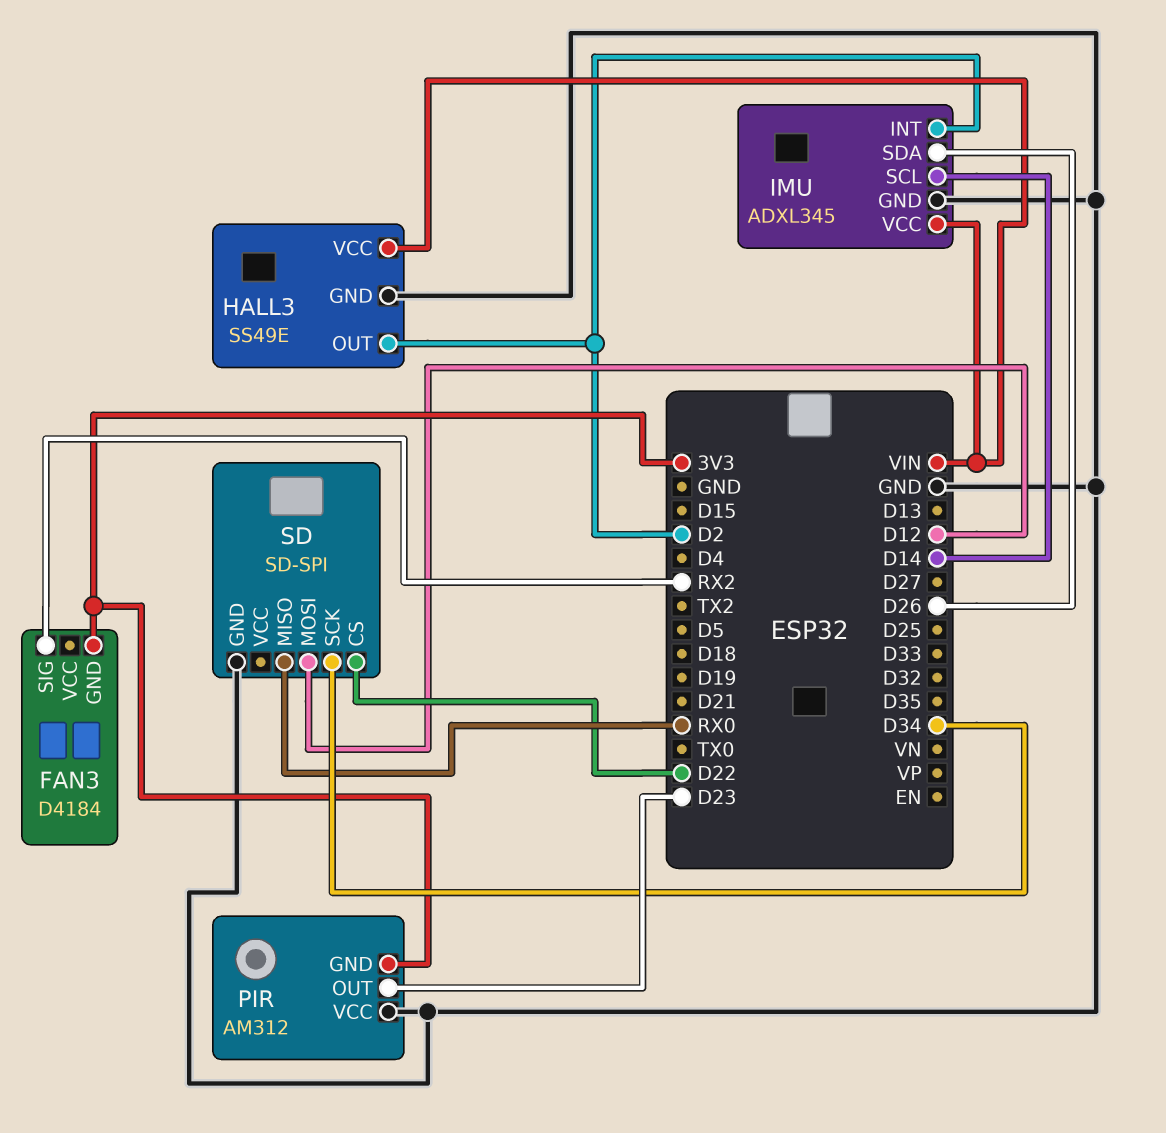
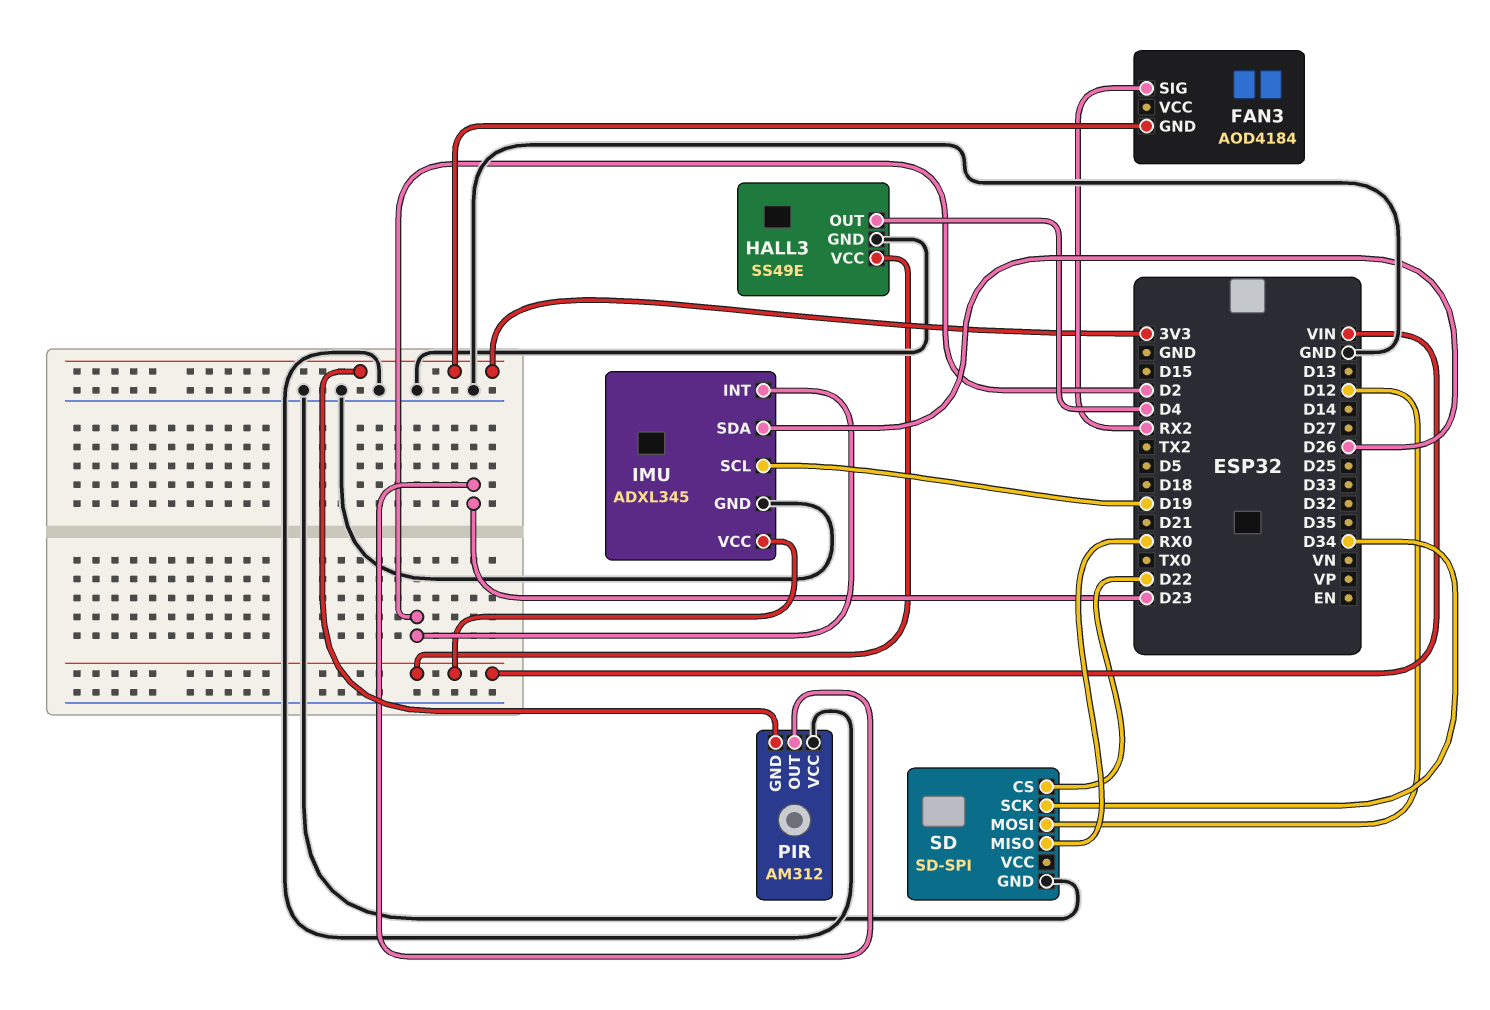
FAN3: D4184 -> AOD4184
HALL3 pin OUT: D2 -> D4
IMU pin SCL: D14 -> D19

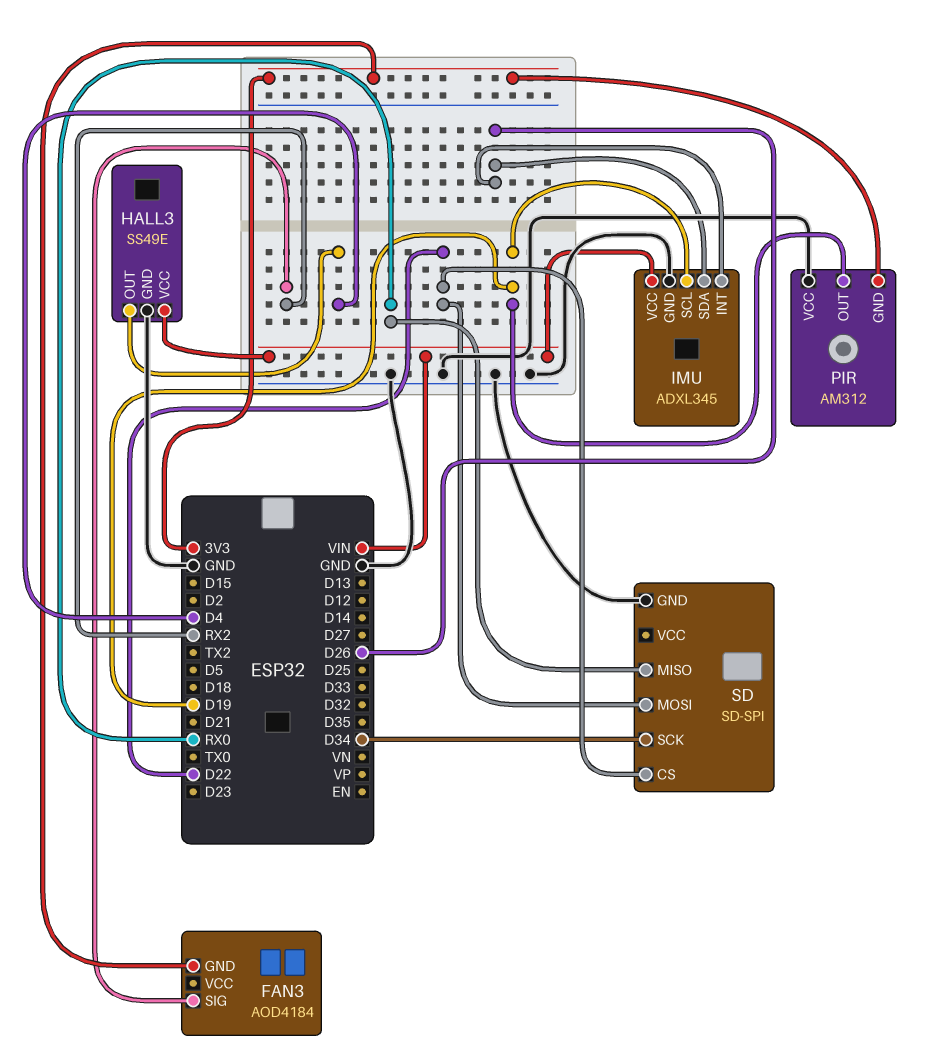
IMU pin INT: D2 -> D26
PIR pin OUT: D23 -> D19
SD pin MOSI: D12 -> D22

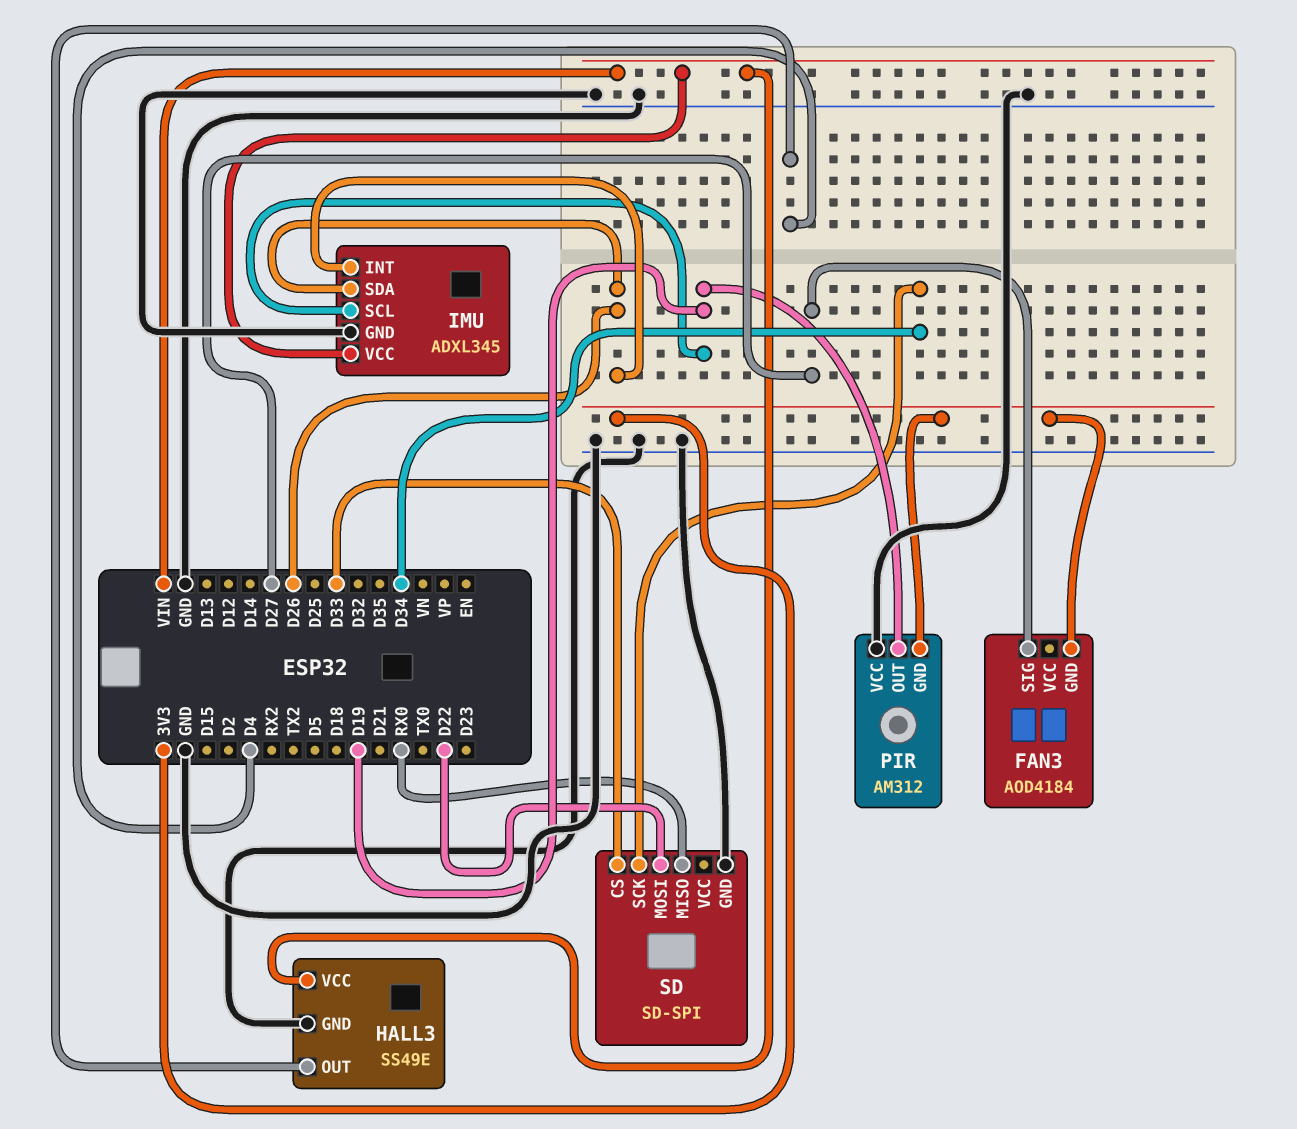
FAN3 pin SIG: RX2 -> D27
SD pin CS: D22 -> D33

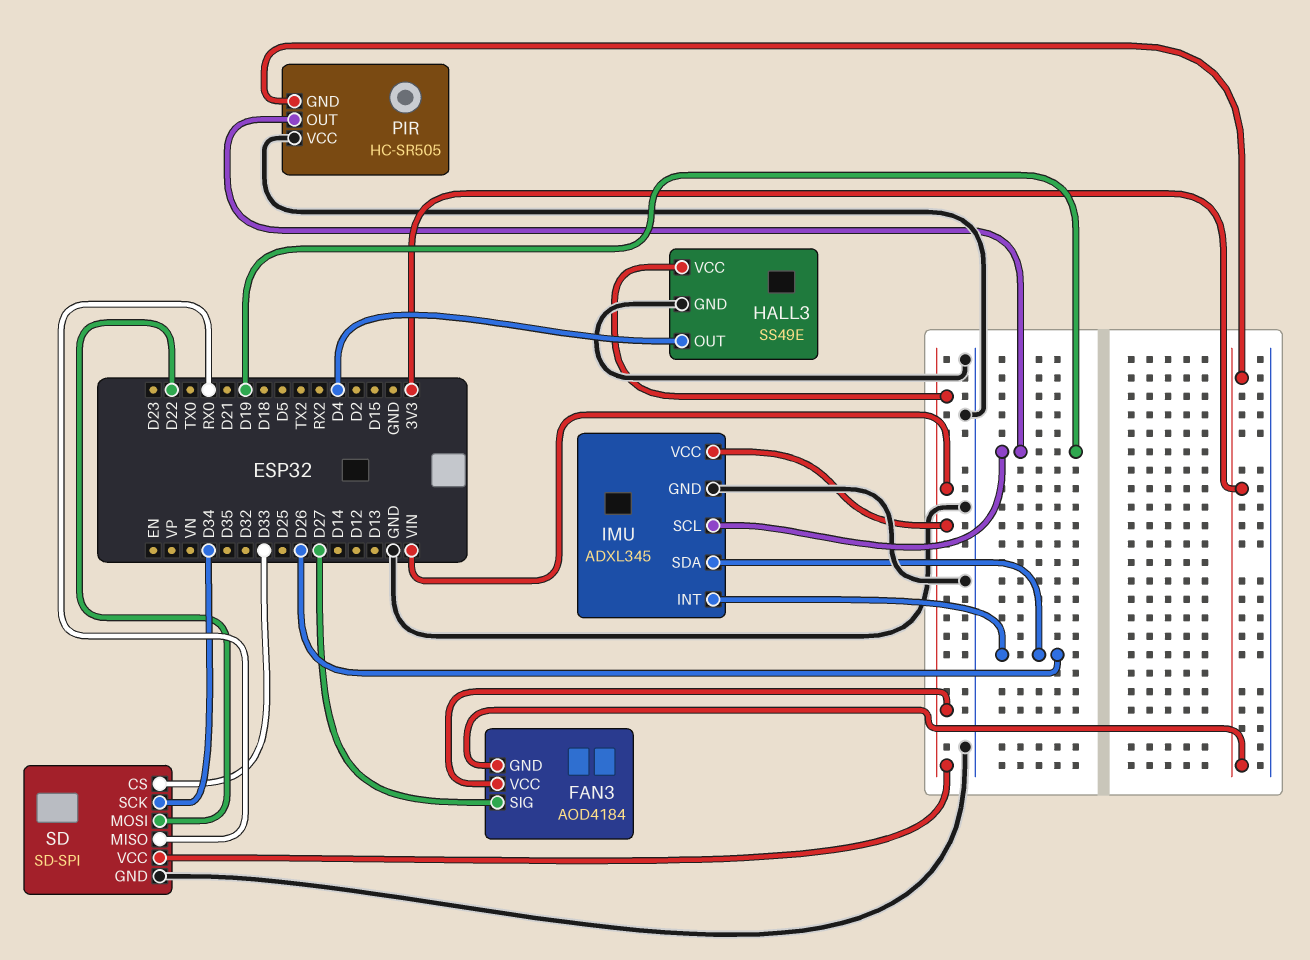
FAN3 pin VCC: none -> VIN
PIR: AM312 -> HC-SR505
SD pin VCC: none -> VIN

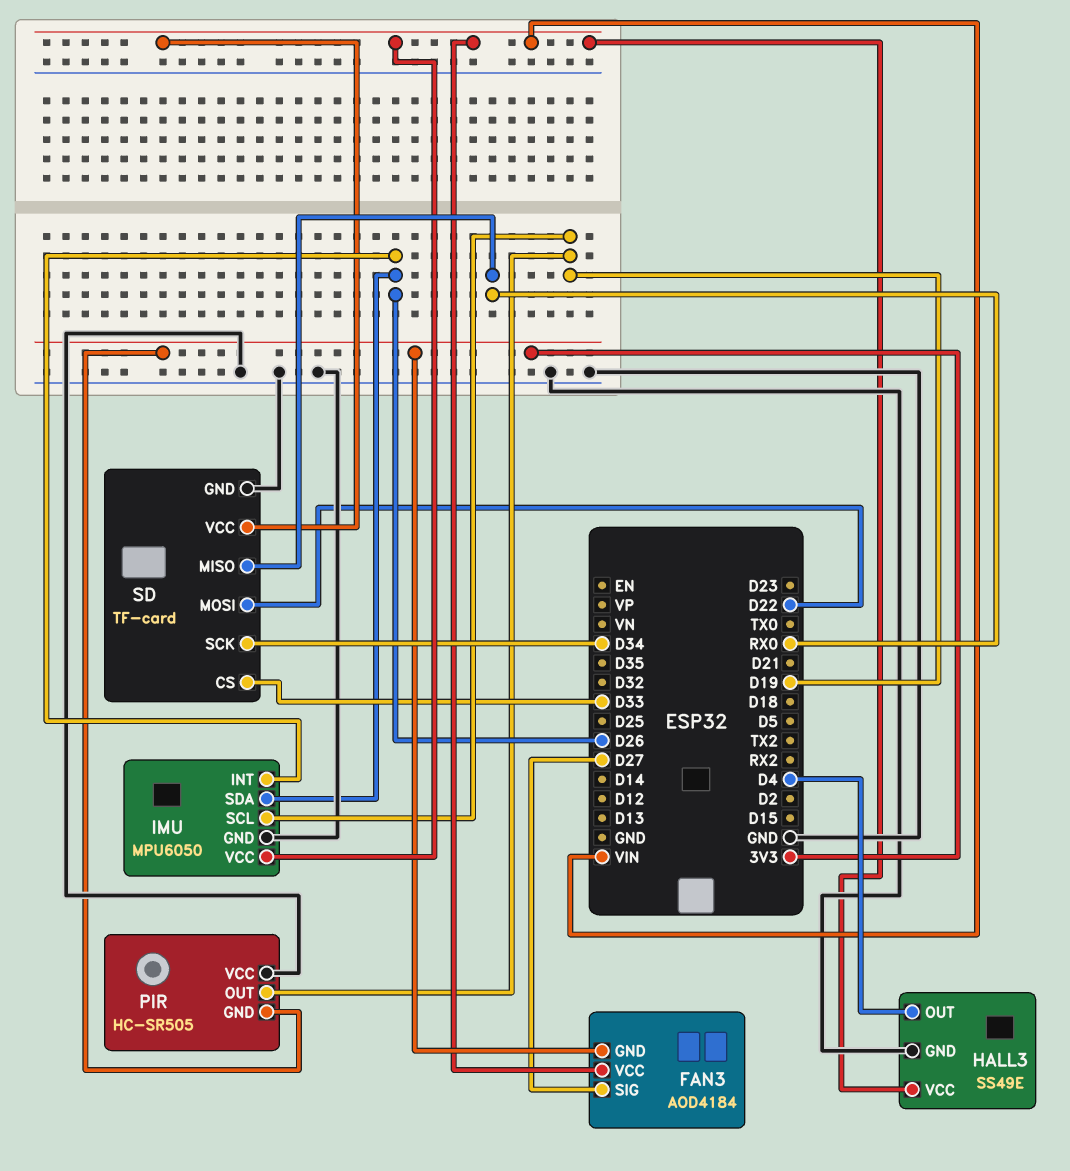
IMU: ADXL345 -> MPU6050
SD: SD-SPI -> TF-card

